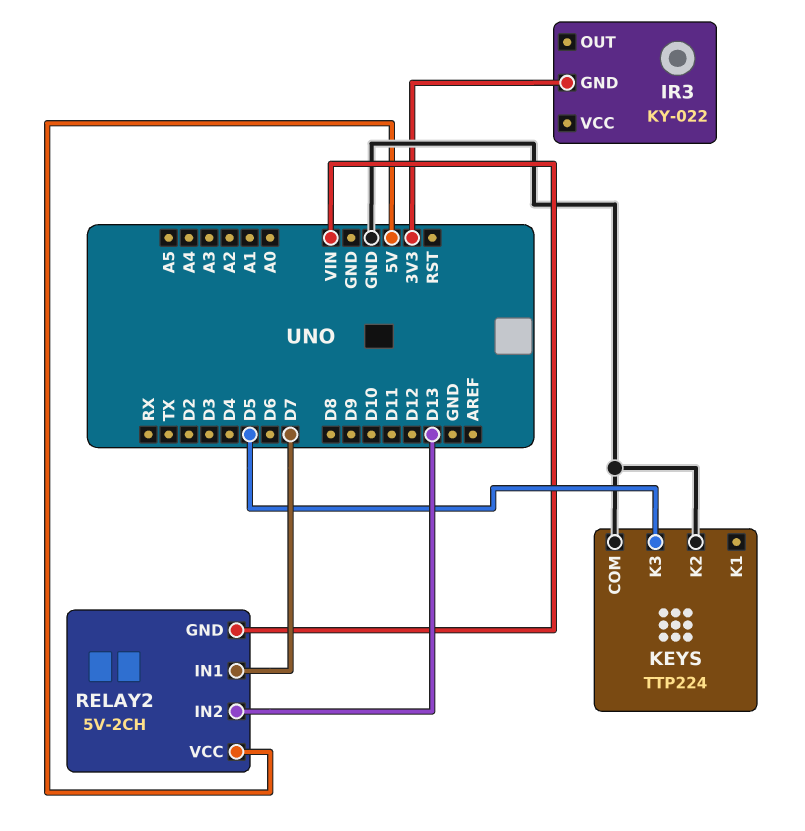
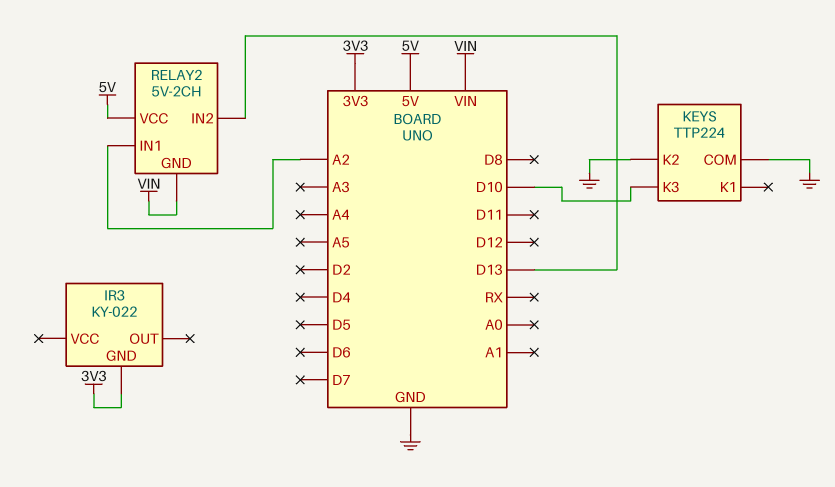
KEYS pin K3: D5 -> D10
RELAY2 pin IN1: D7 -> A2

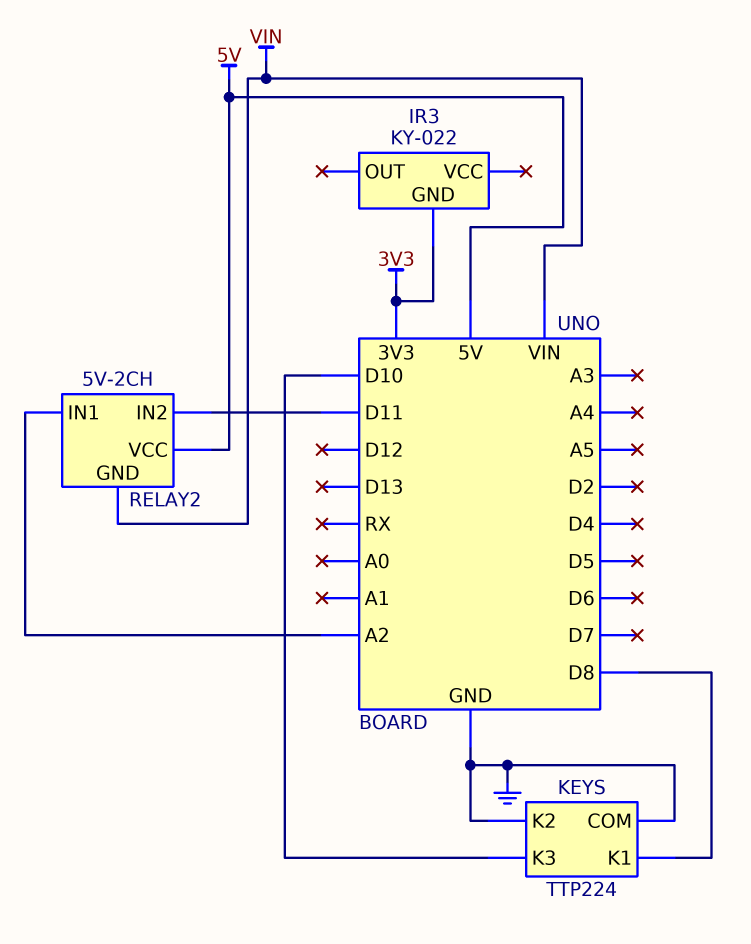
KEYS pin K1: none -> D8
RELAY2 pin IN2: D13 -> D11

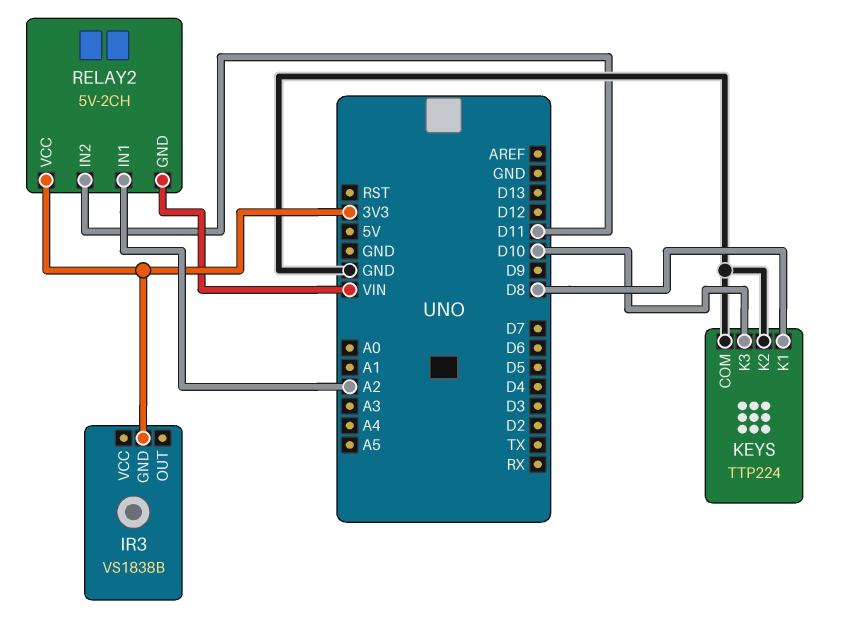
IR3: KY-022 -> VS1838B
RELAY2 pin VCC: 5V -> 3V3

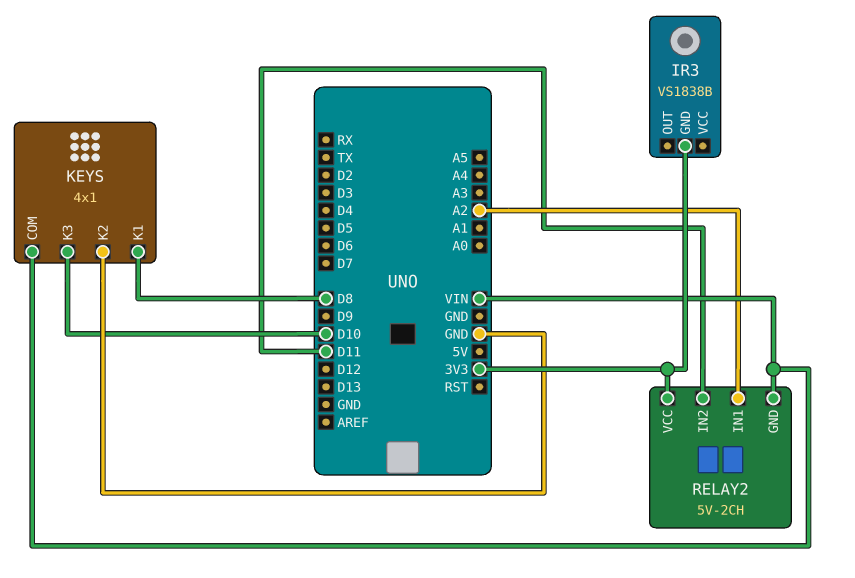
KEYS: TTP224 -> 4x1
KEYS pin COM: GND -> VIN

